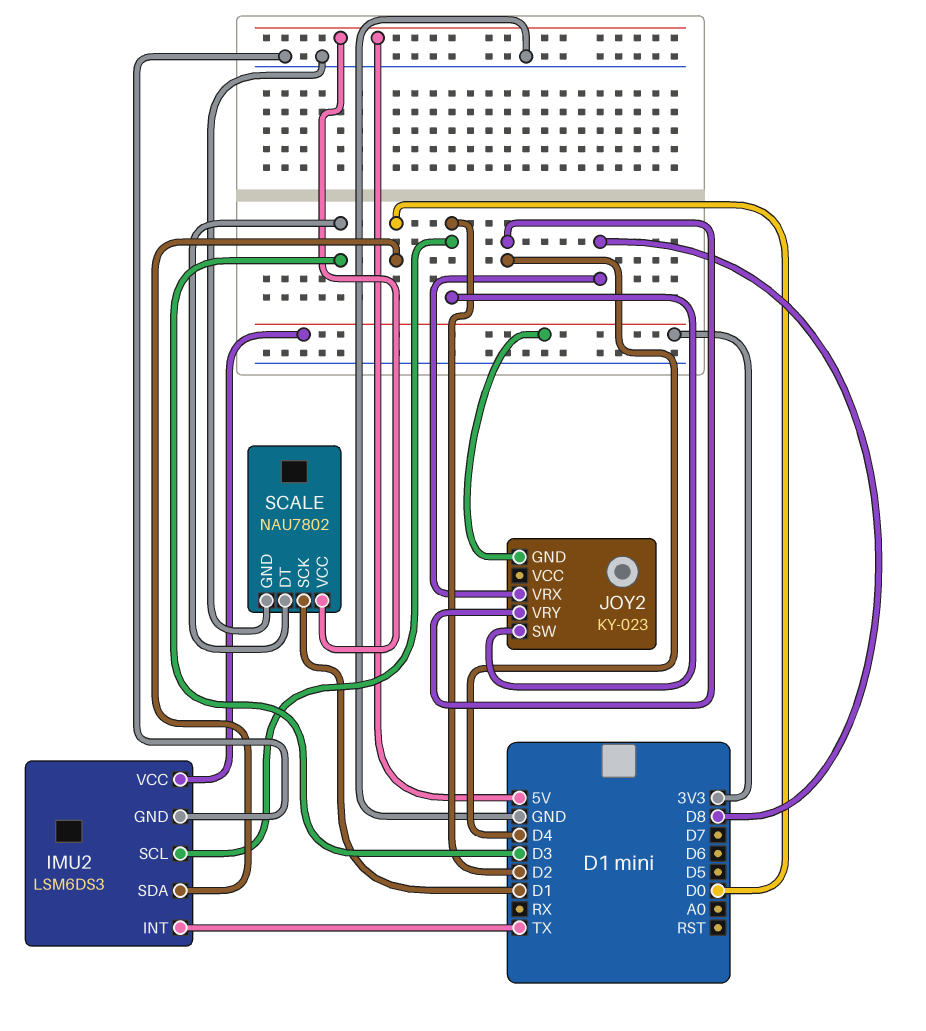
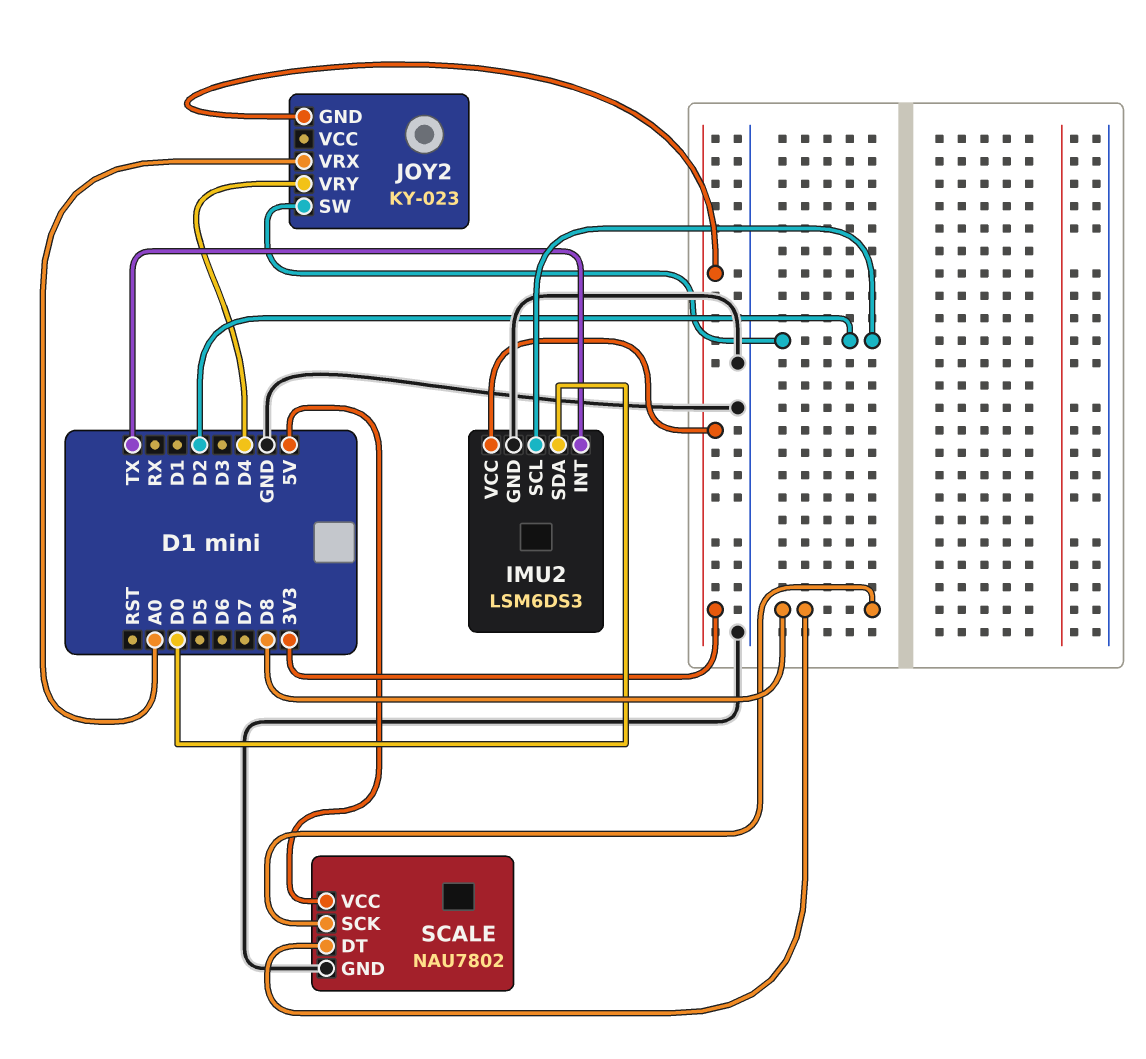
JOY2 pin VRX: D8 -> A0
SCALE pin DT: D3 -> D8
SCALE pin SCK: D1 -> D8

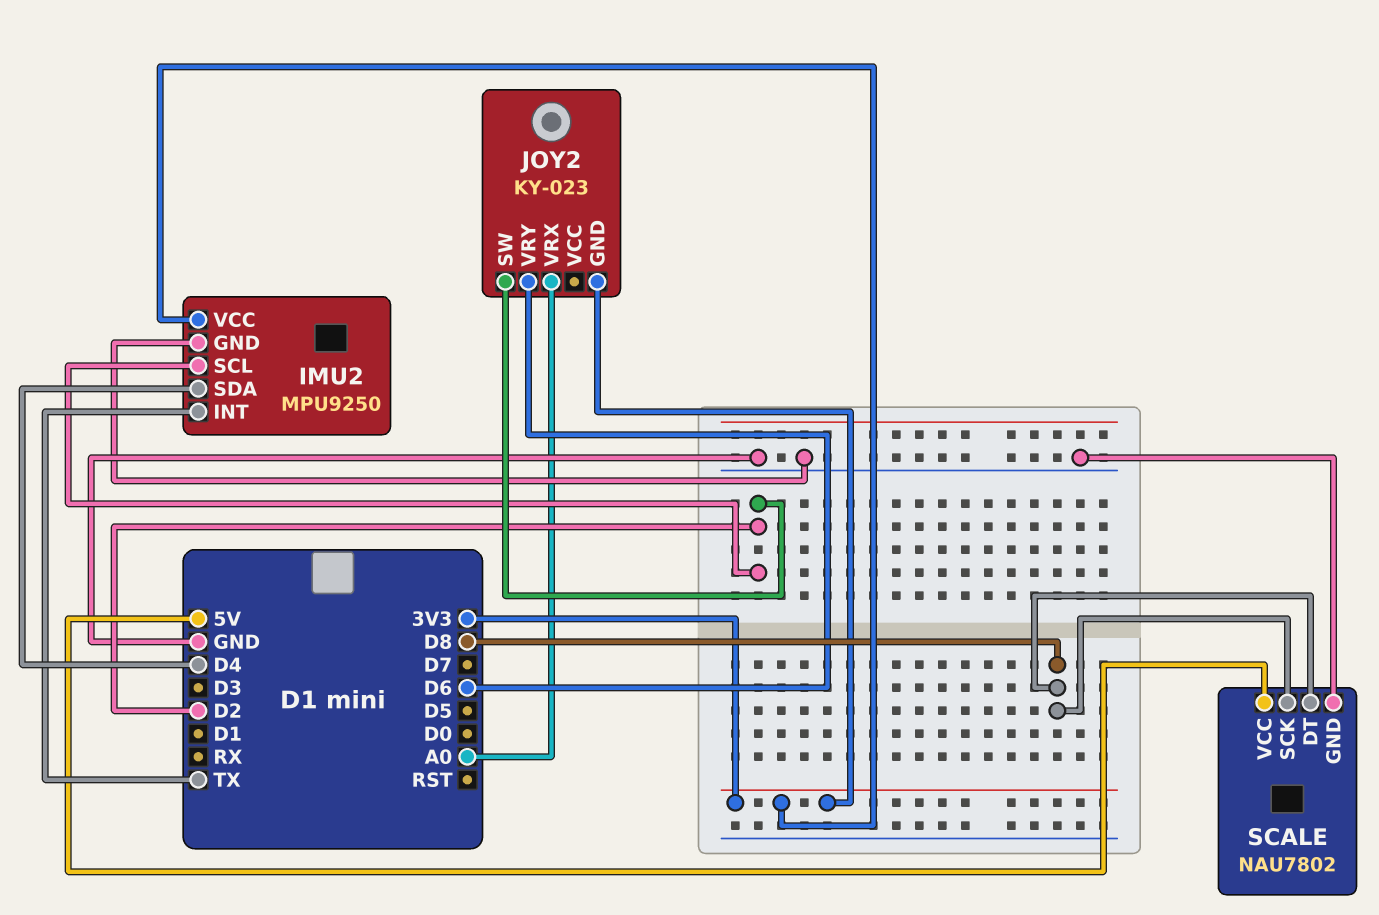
IMU2: LSM6DS3 -> MPU9250
IMU2 pin SDA: D0 -> D4
JOY2 pin VRY: D4 -> D6

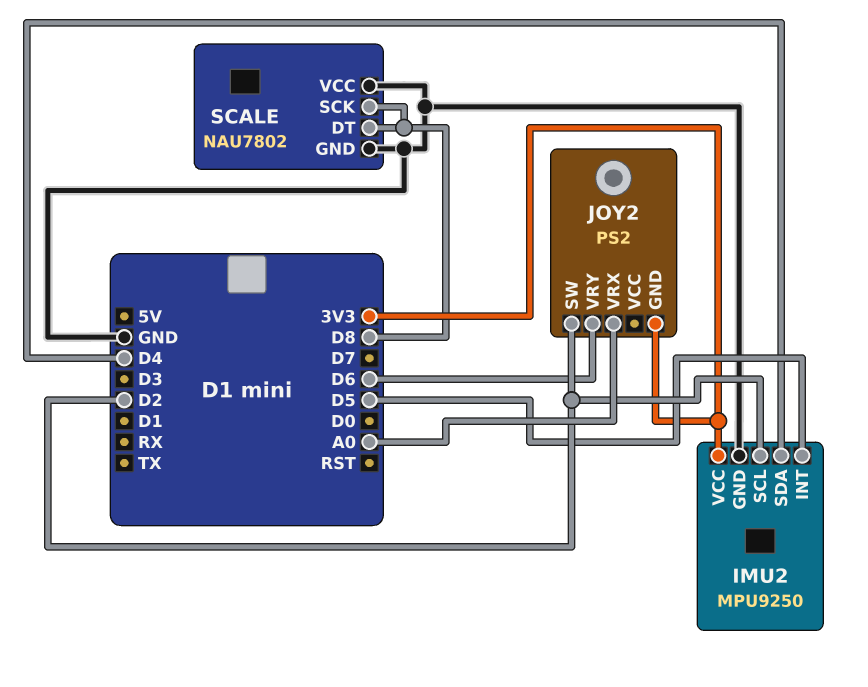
IMU2 pin INT: TX -> D5
JOY2: KY-023 -> PS2
SCALE pin VCC: 5V -> GND

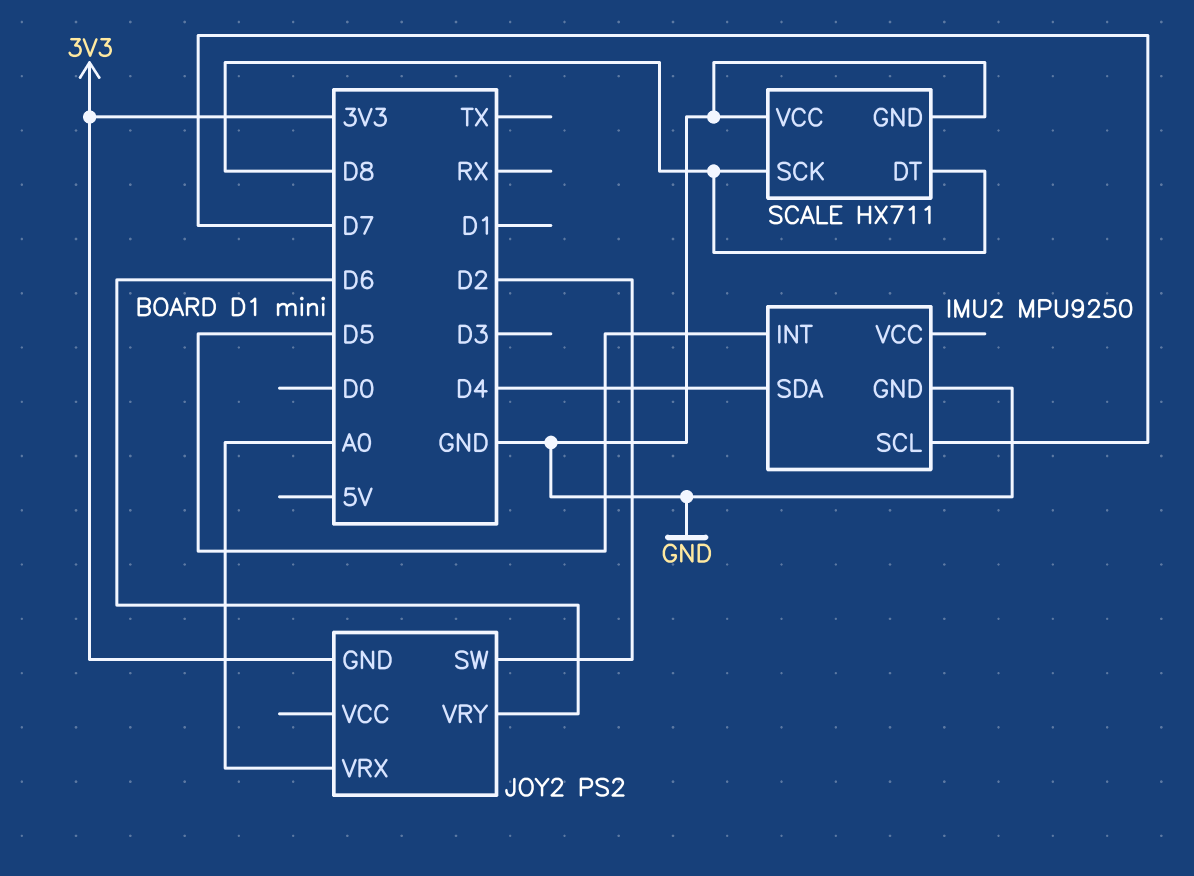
IMU2 pin SCL: D2 -> D7
IMU2 pin VCC: 3V3 -> none
SCALE: NAU7802 -> HX711

